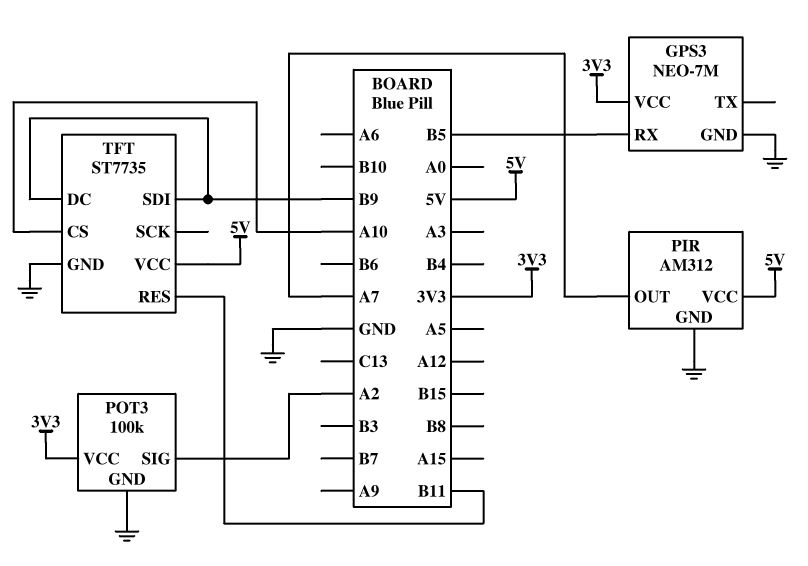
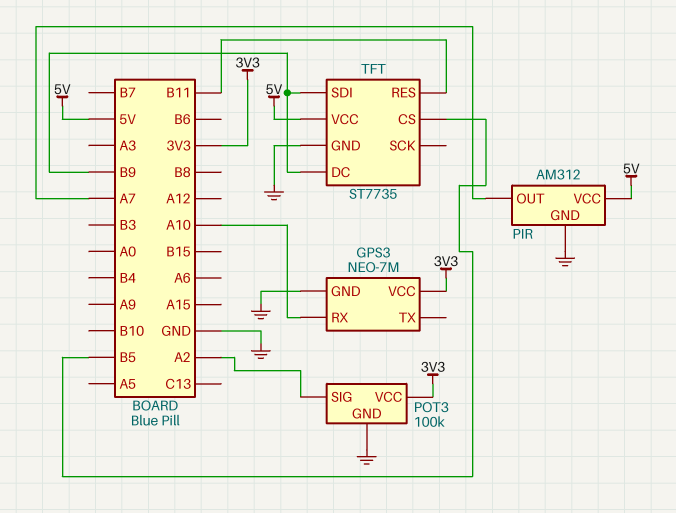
GPS3 pin RX: B5 -> A10
TFT pin CS: A10 -> B5

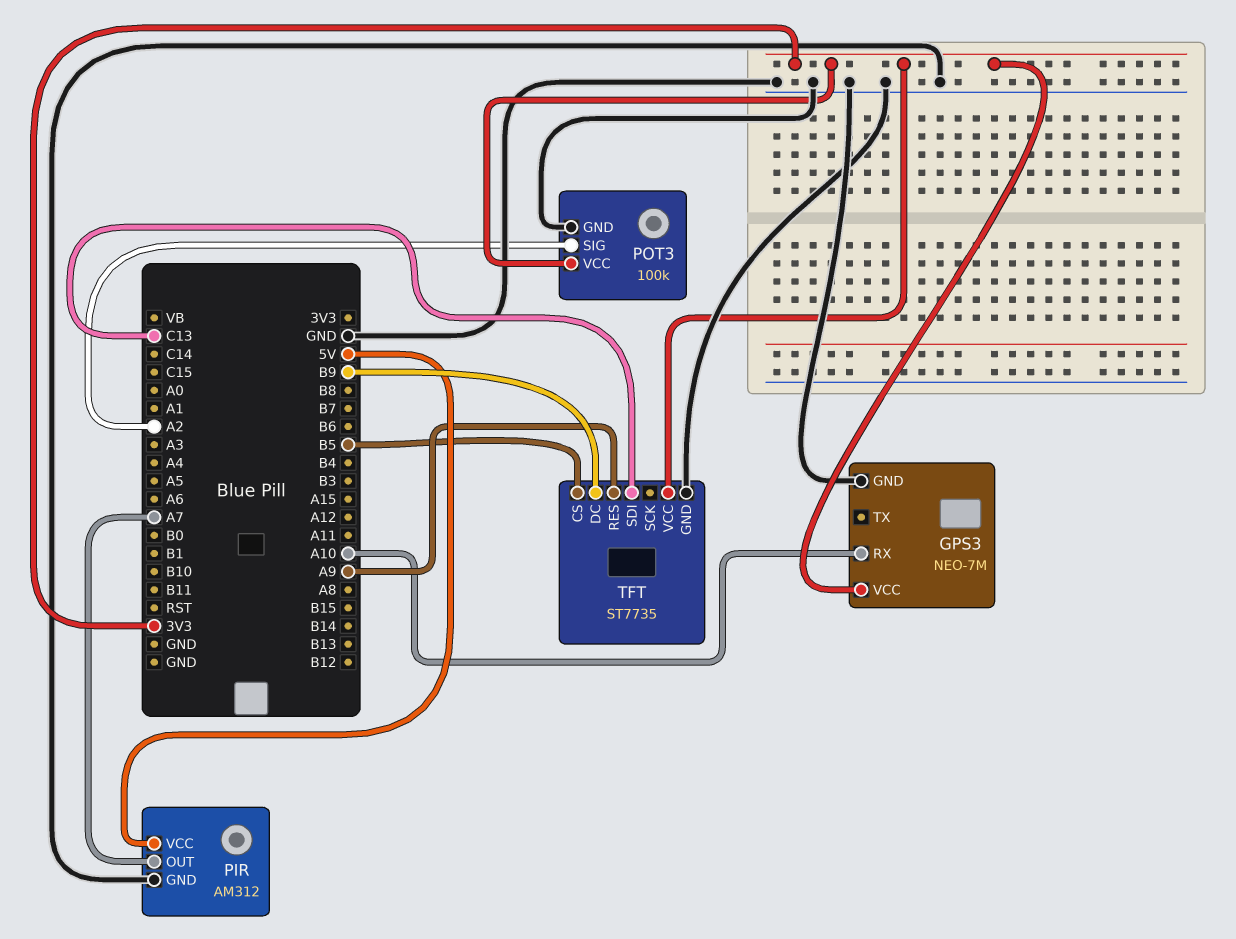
TFT pin RES: B11 -> A9
TFT pin SDI: B9 -> C13
TFT pin VCC: 5V -> 3V3

